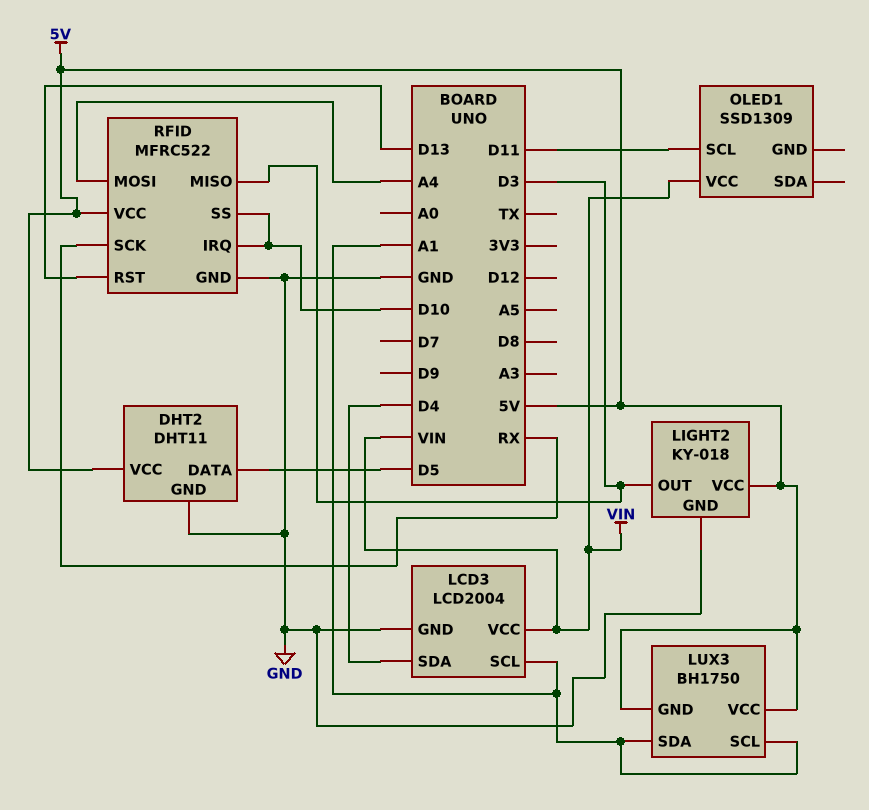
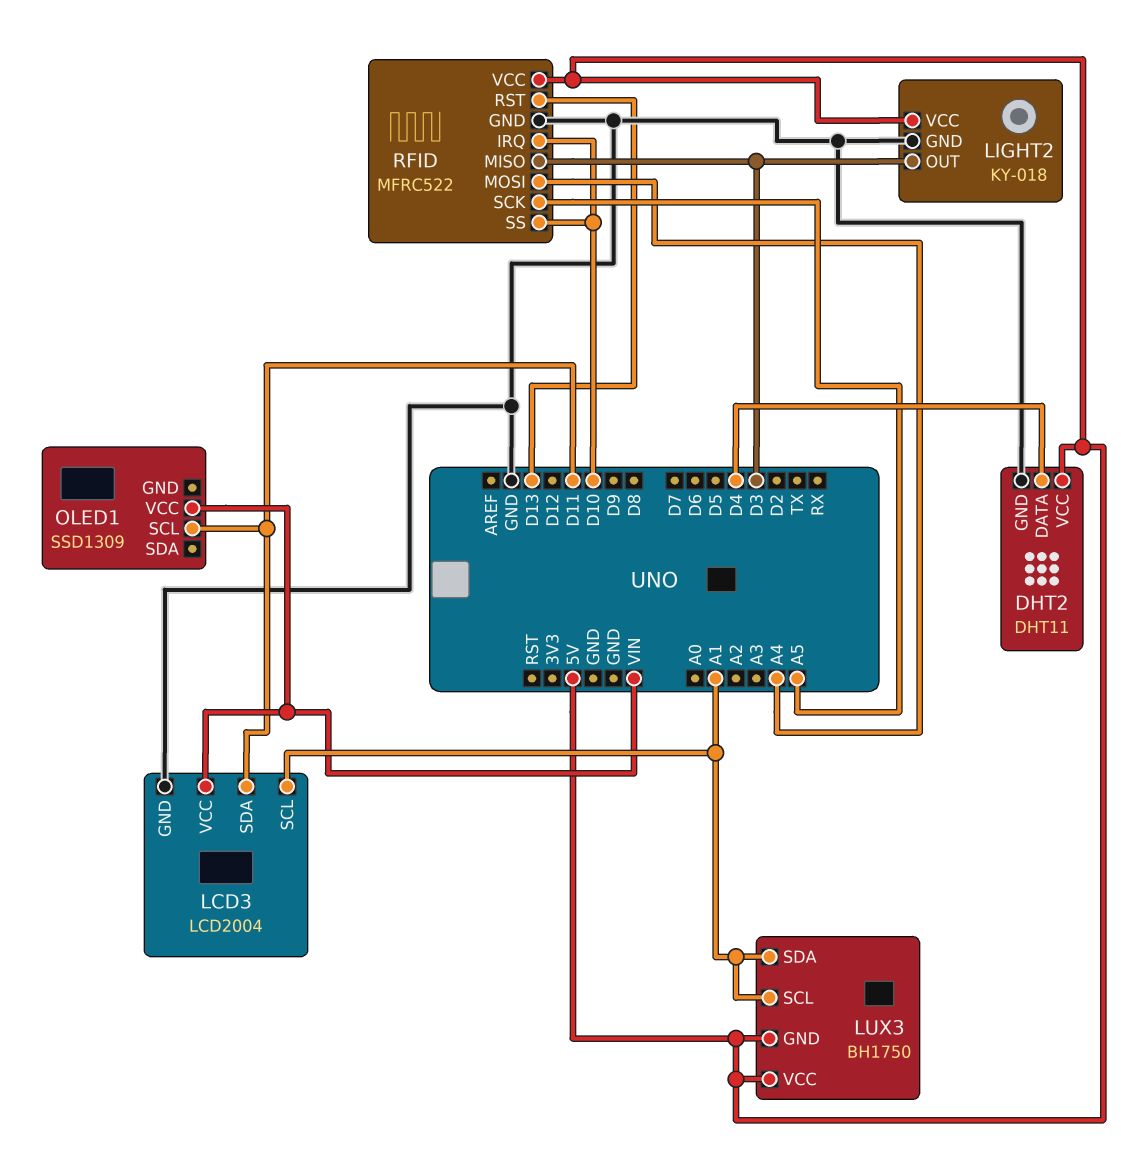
DHT2 pin DATA: D5 -> D4
LCD3 pin SDA: D4 -> D11
RFID pin SCK: RX -> A5

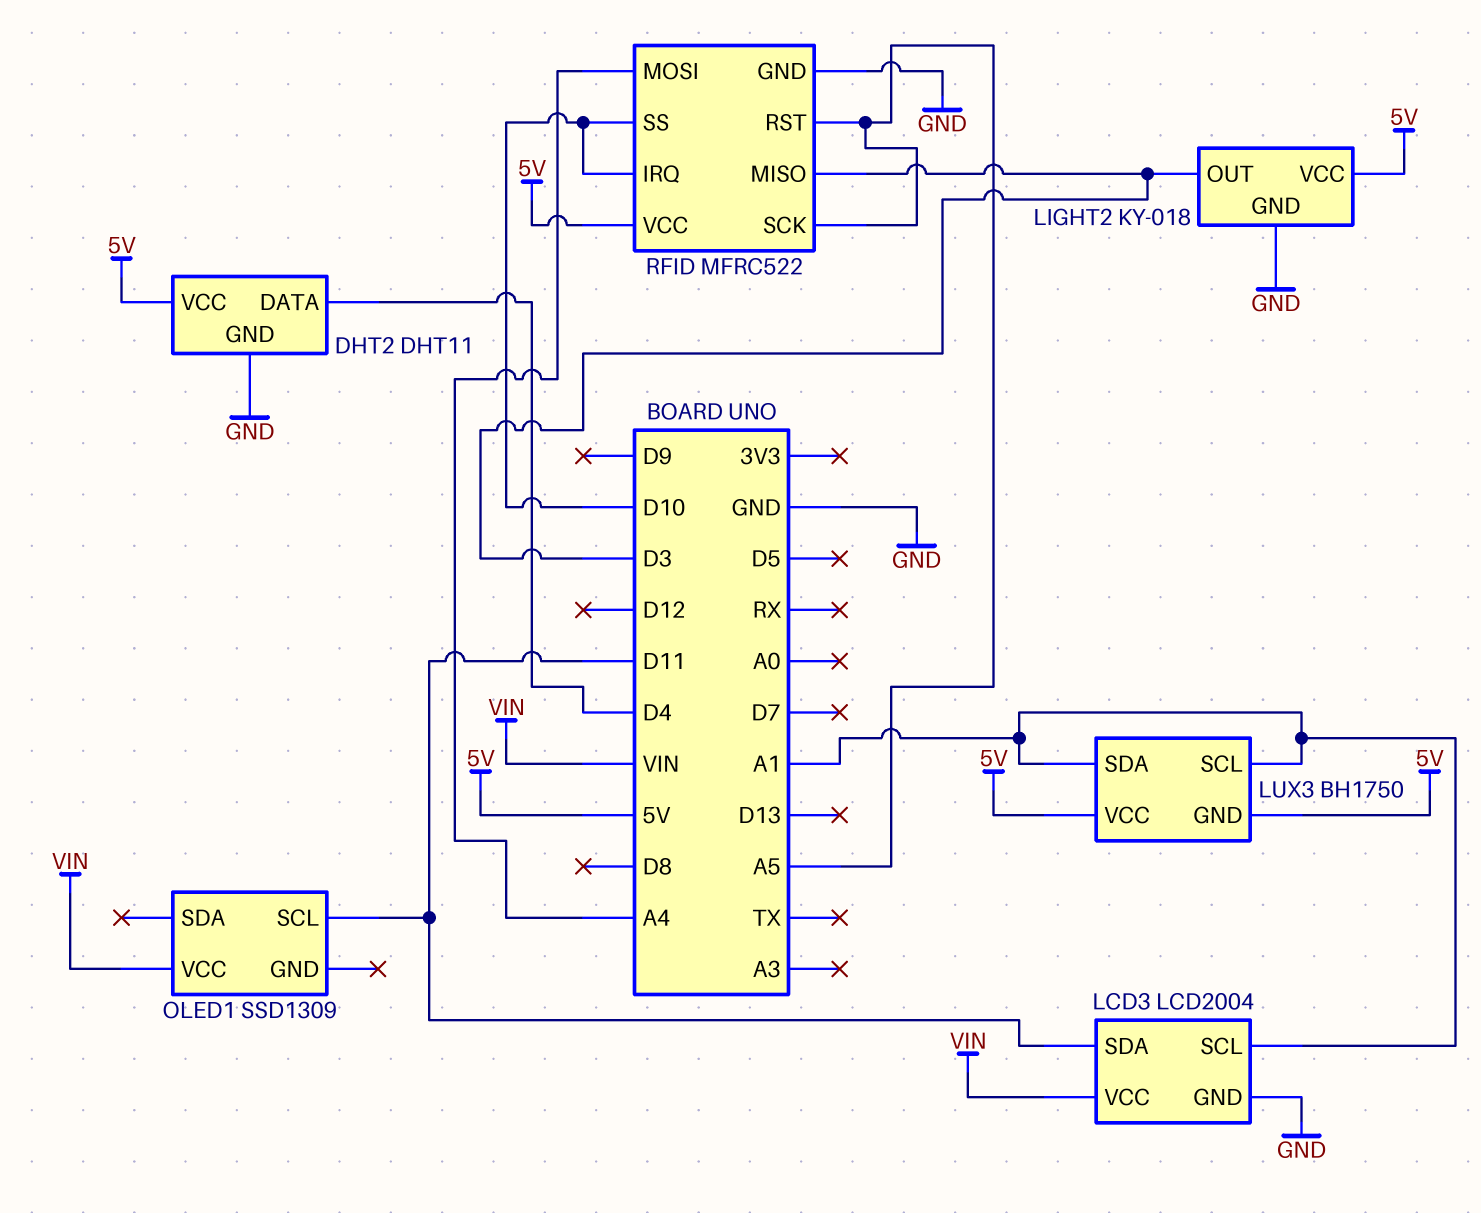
RFID pin RST: D13 -> A5

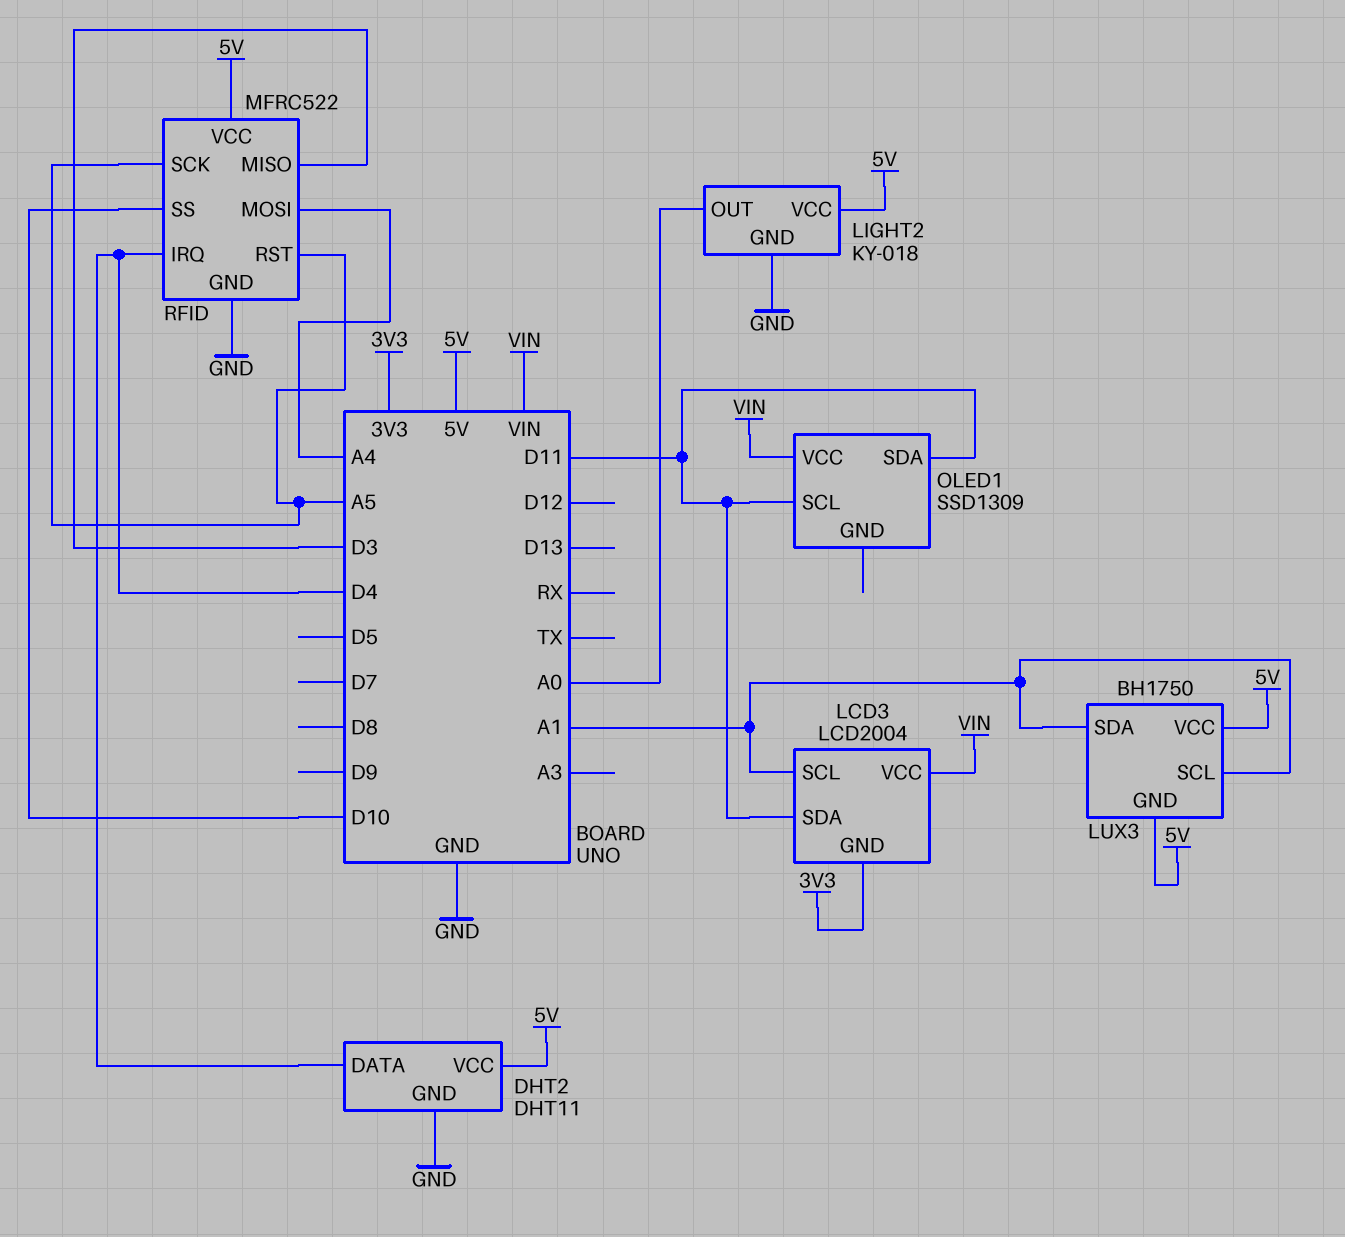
LCD3 pin GND: GND -> 3V3
LIGHT2 pin OUT: D3 -> A0
OLED1 pin SDA: none -> D11
RFID pin IRQ: D10 -> D4

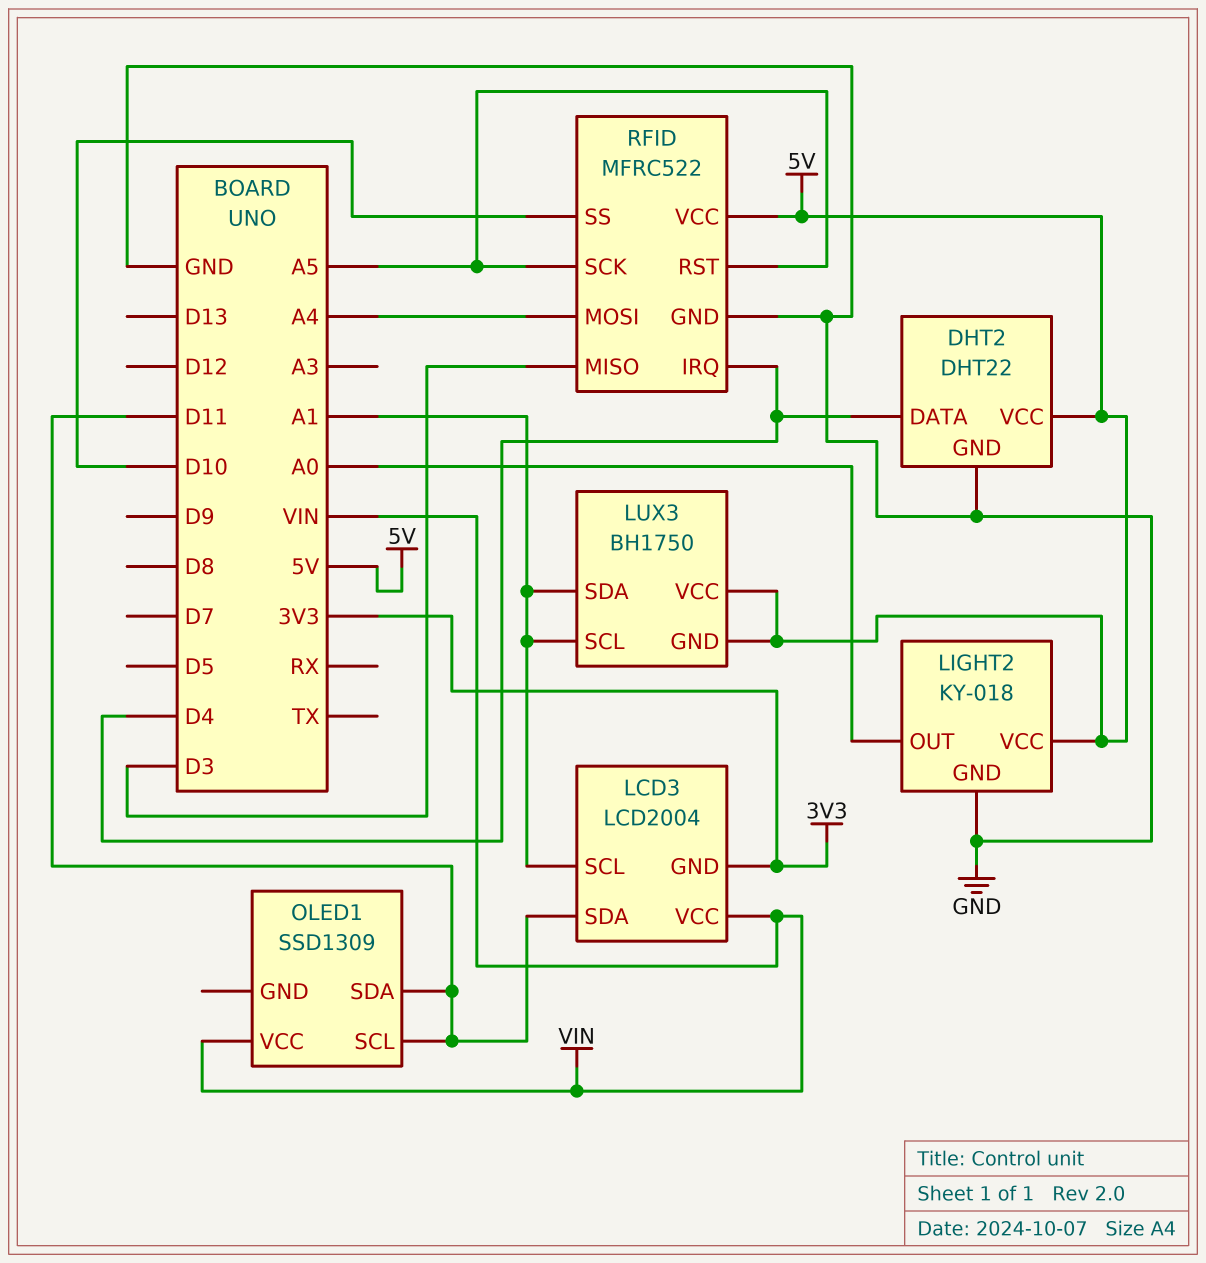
DHT2: DHT11 -> DHT22

